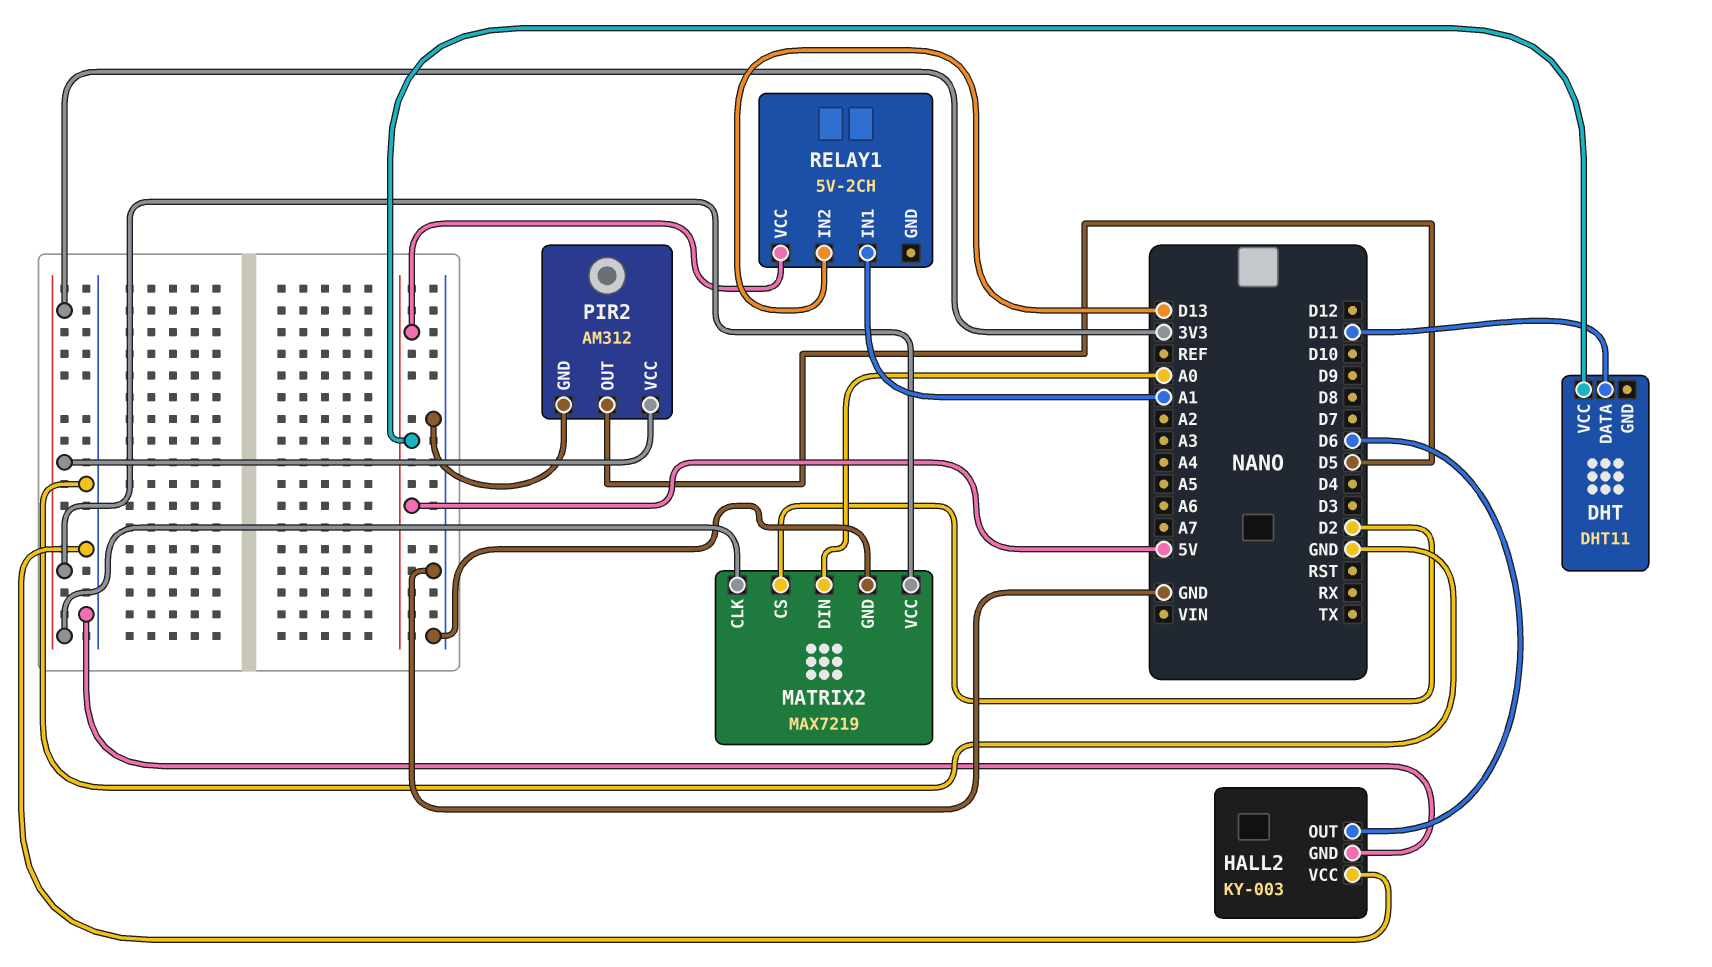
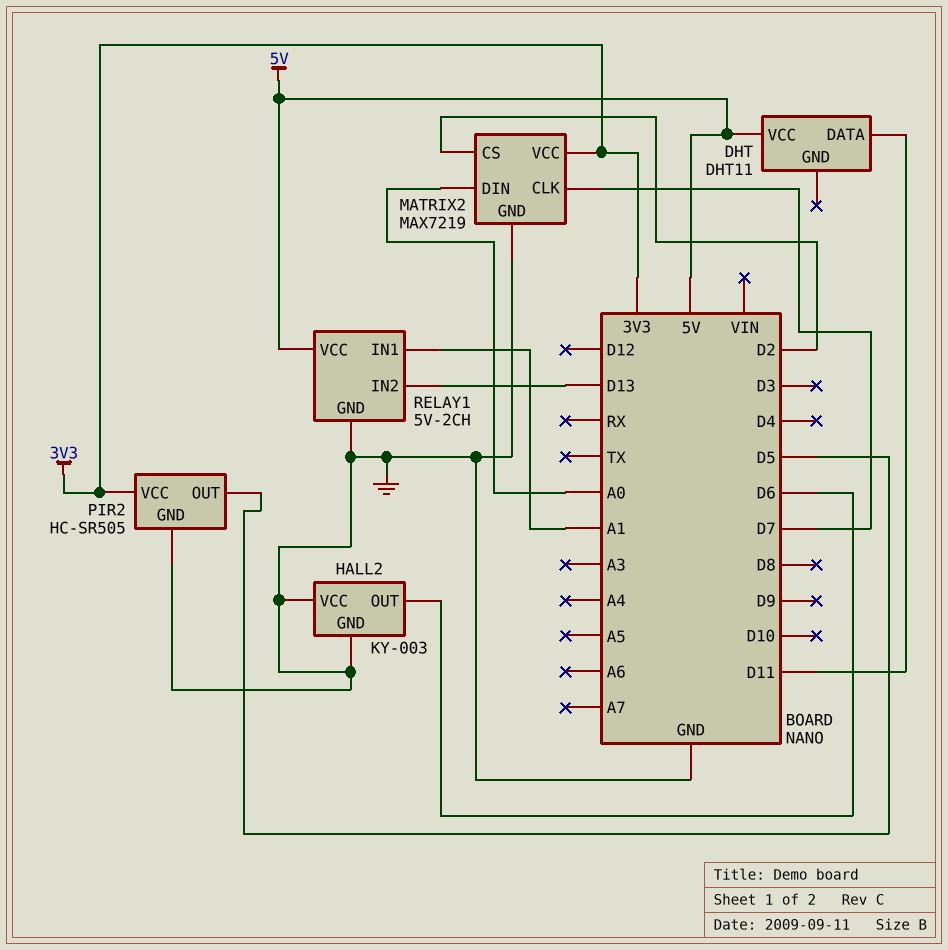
MATRIX2 pin CLK: 3V3 -> D7
PIR2: AM312 -> HC-SR505
RELAY1 pin GND: none -> GND

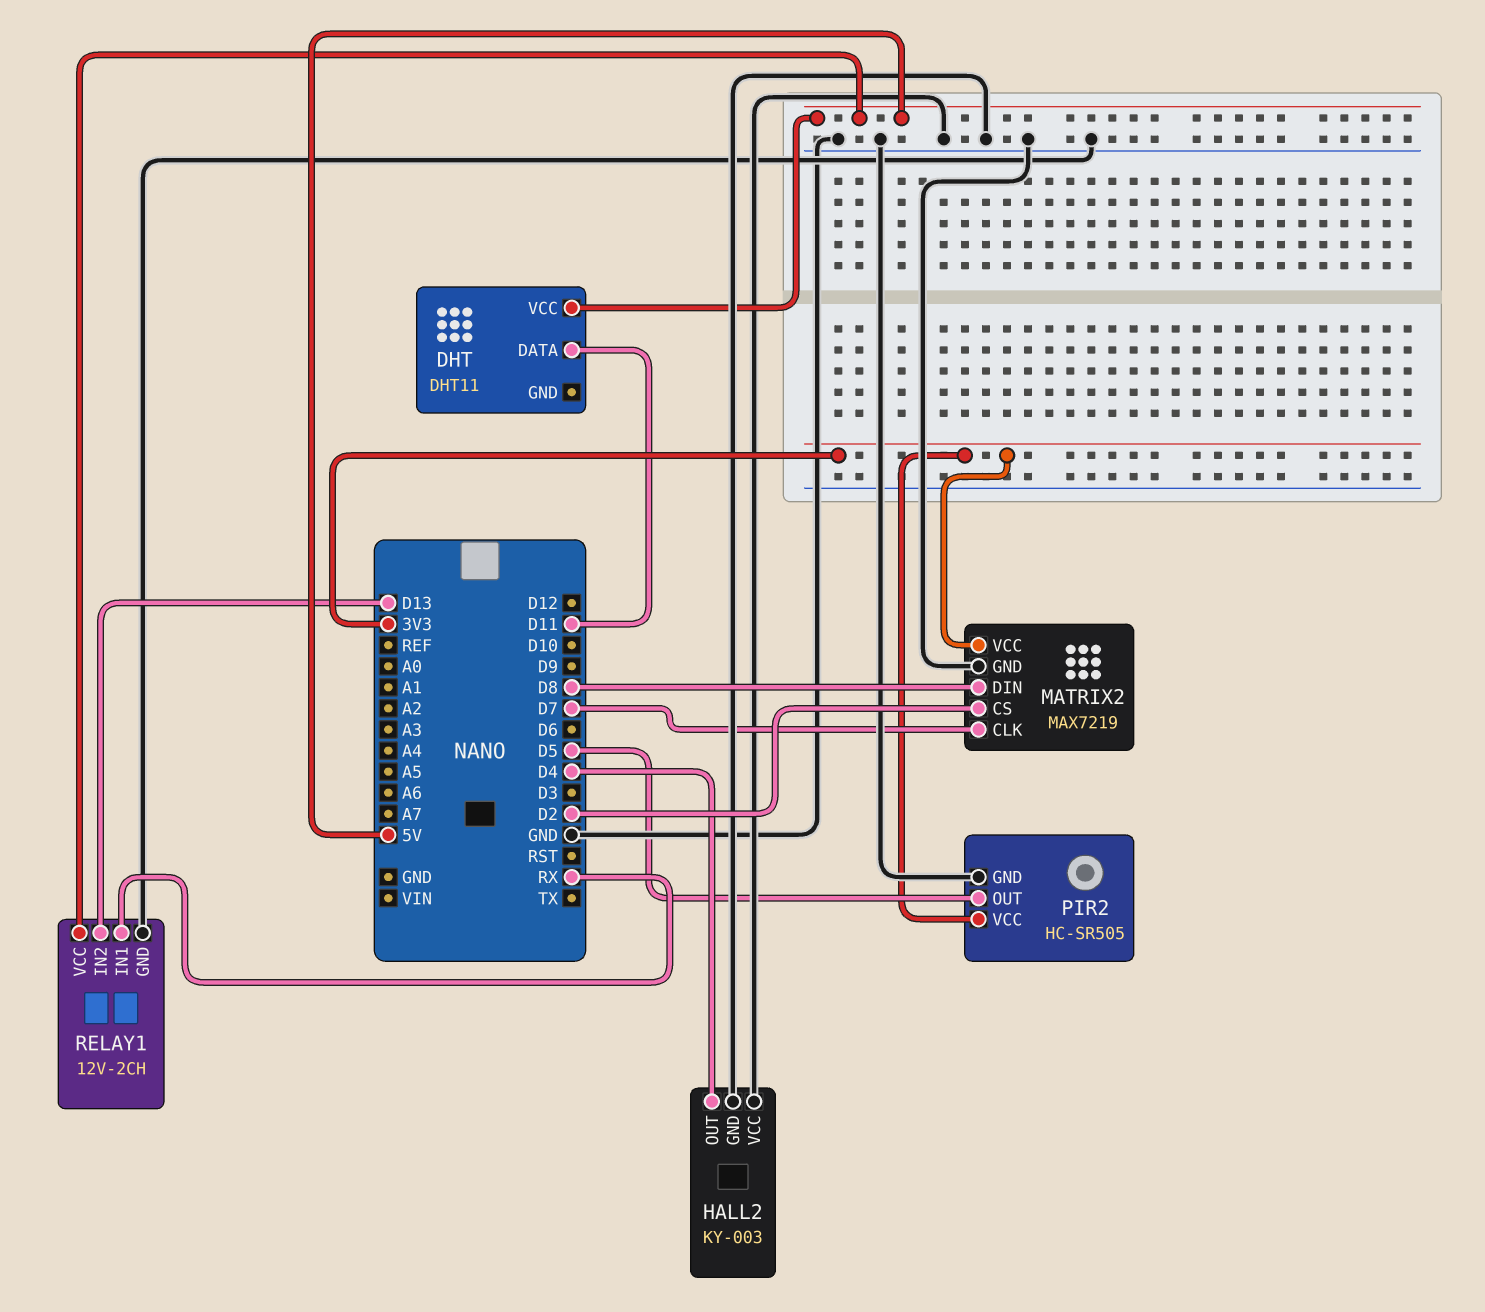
HALL2 pin OUT: D6 -> D4
MATRIX2 pin DIN: A0 -> D8
RELAY1: 5V-2CH -> 12V-2CH
RELAY1 pin IN1: A1 -> RX

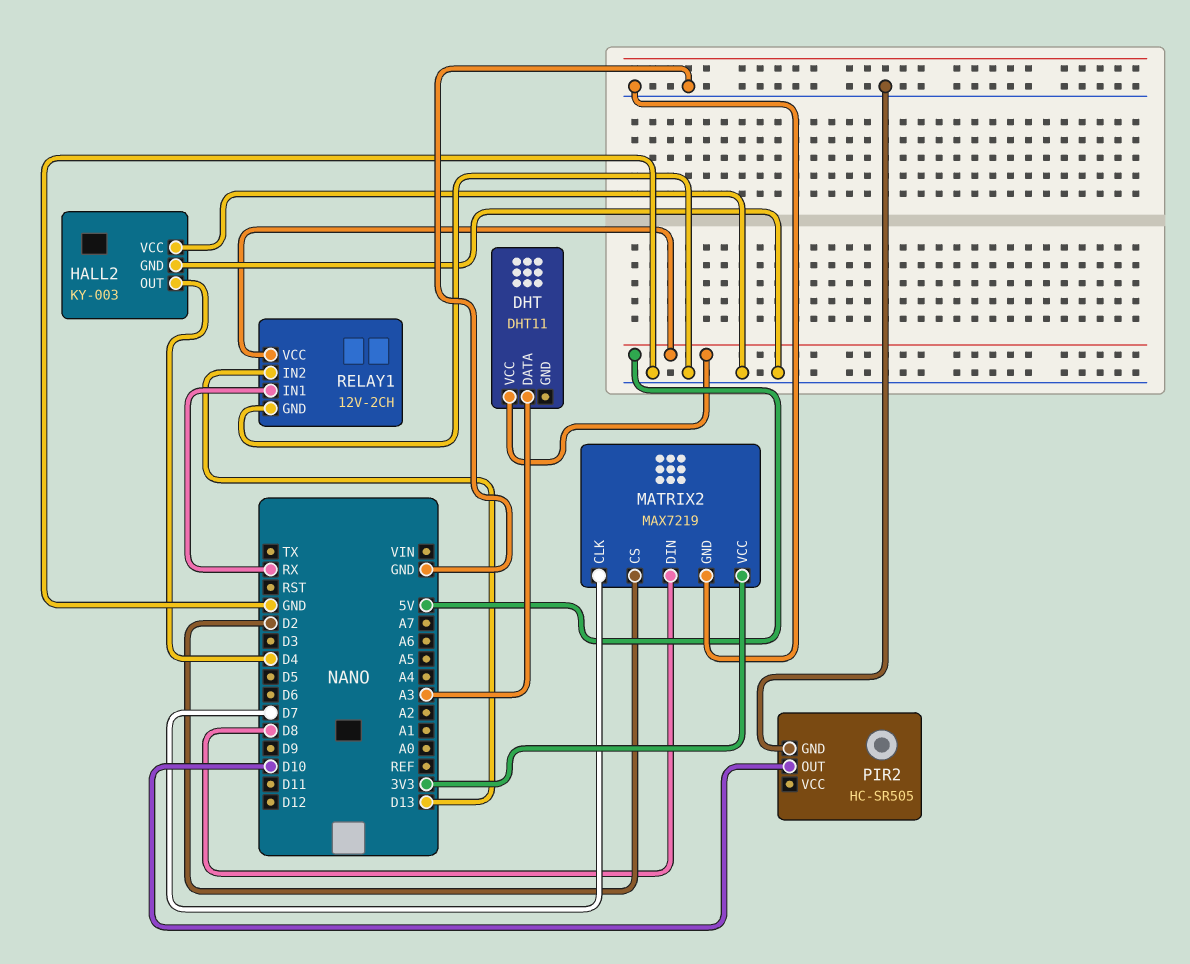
DHT pin DATA: D11 -> A3
PIR2 pin OUT: D5 -> D10
PIR2 pin VCC: 3V3 -> none

